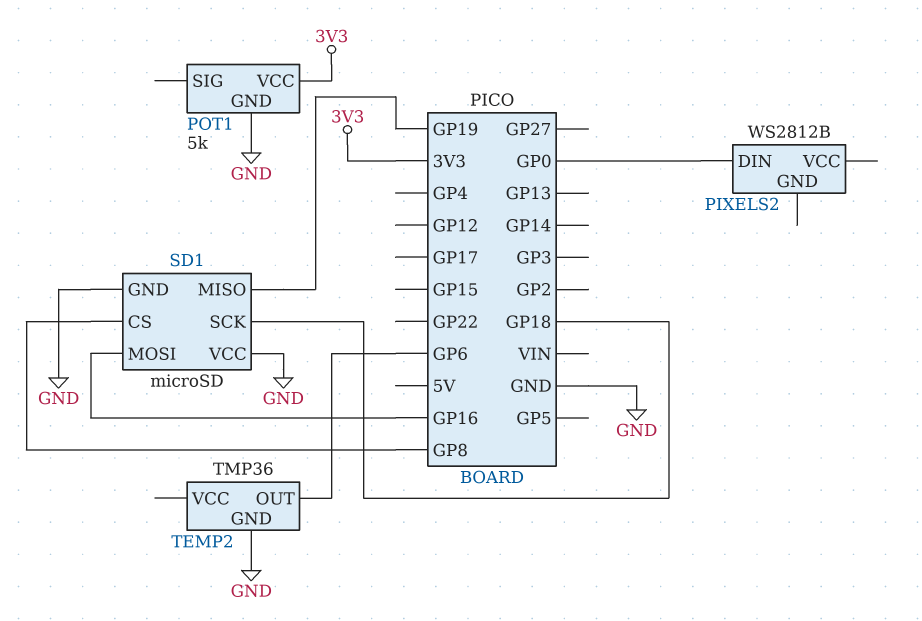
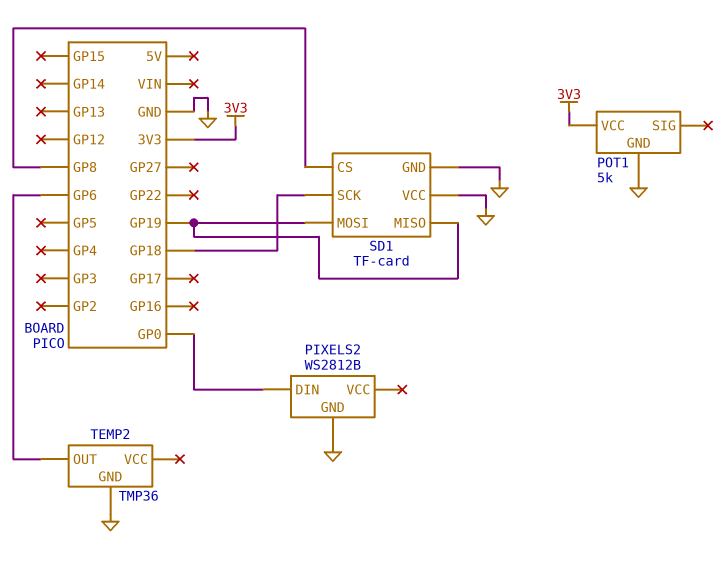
PIXELS2 pin GND: none -> GND
SD1: microSD -> TF-card
SD1 pin MOSI: GP16 -> GP19

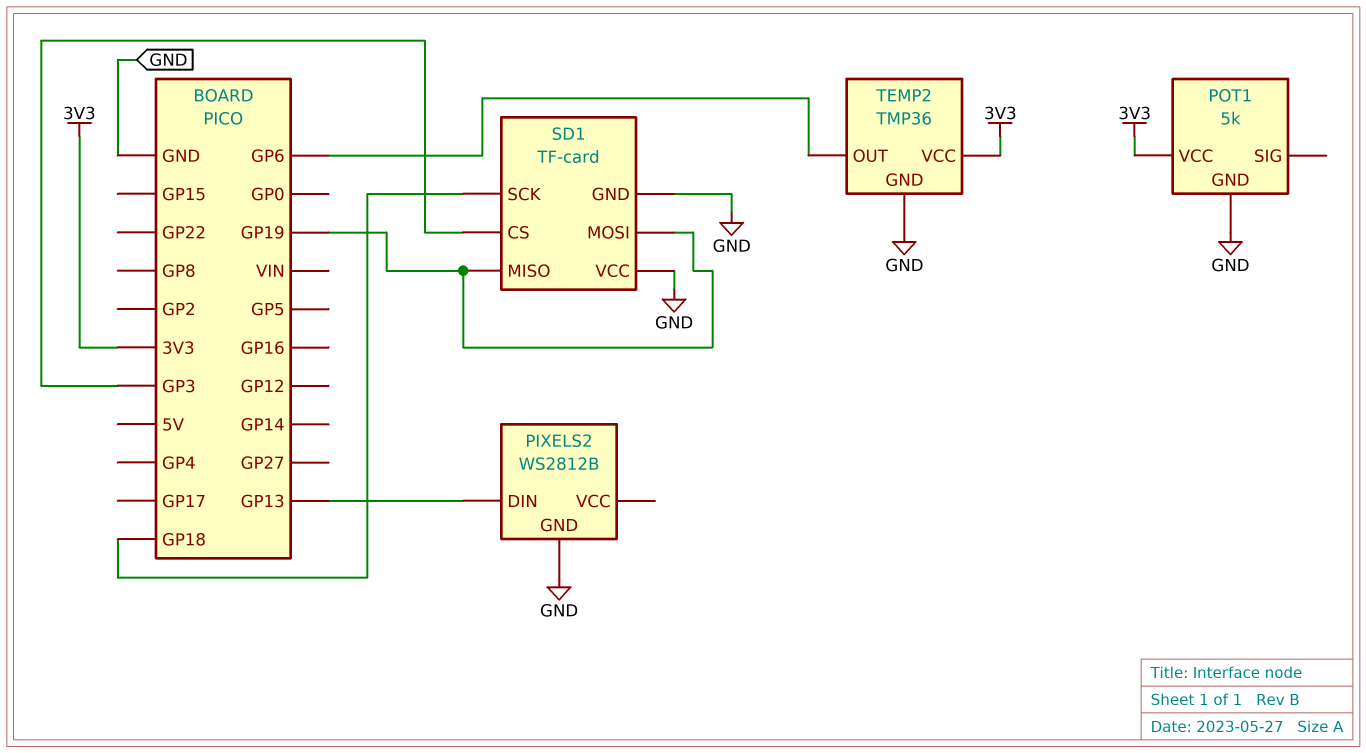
PIXELS2 pin DIN: GP0 -> GP13
SD1 pin CS: GP8 -> GP3
TEMP2 pin VCC: none -> 3V3

